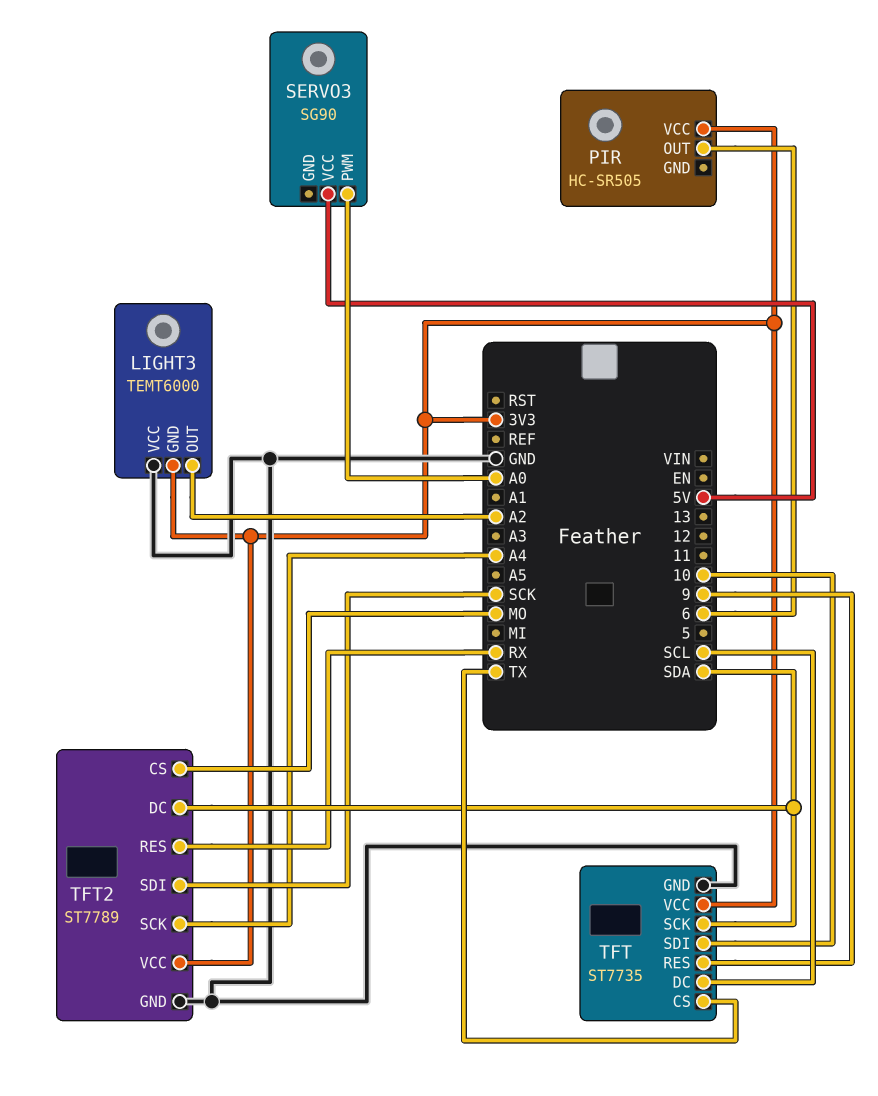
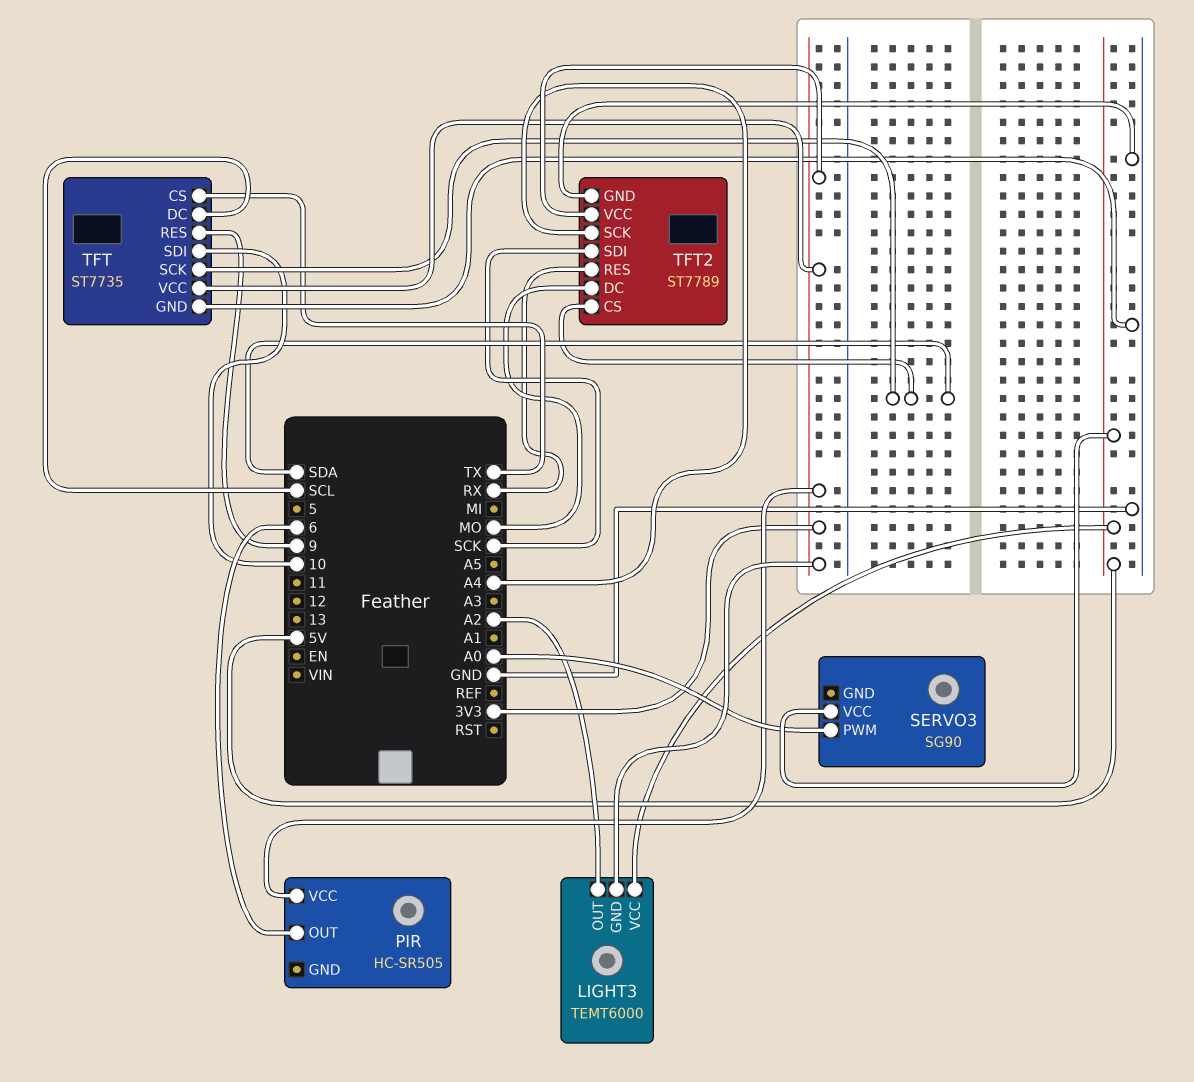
LIGHT3 pin VCC: GND -> 5V
TFT2 pin CS: MO -> SDA
TFT2 pin DC: SDA -> MO

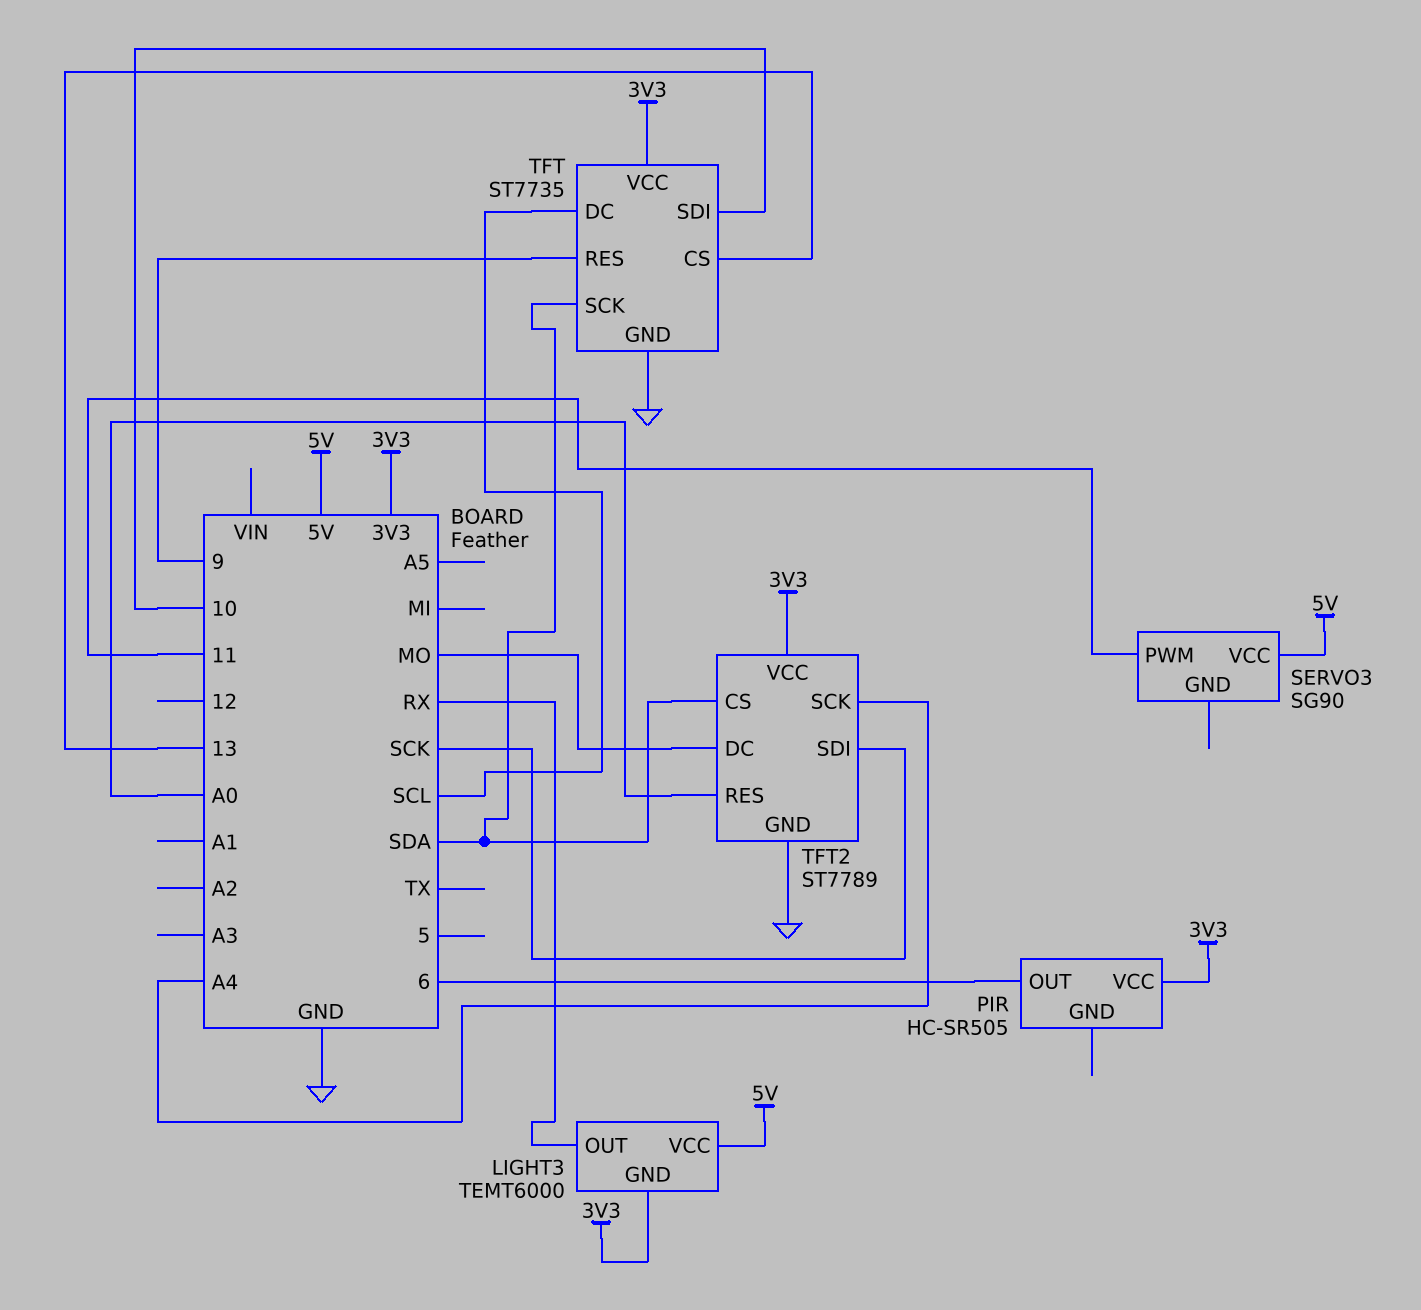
LIGHT3 pin OUT: A2 -> RX
SERVO3 pin PWM: A0 -> 11
TFT pin CS: TX -> 13
TFT2 pin RES: RX -> A0

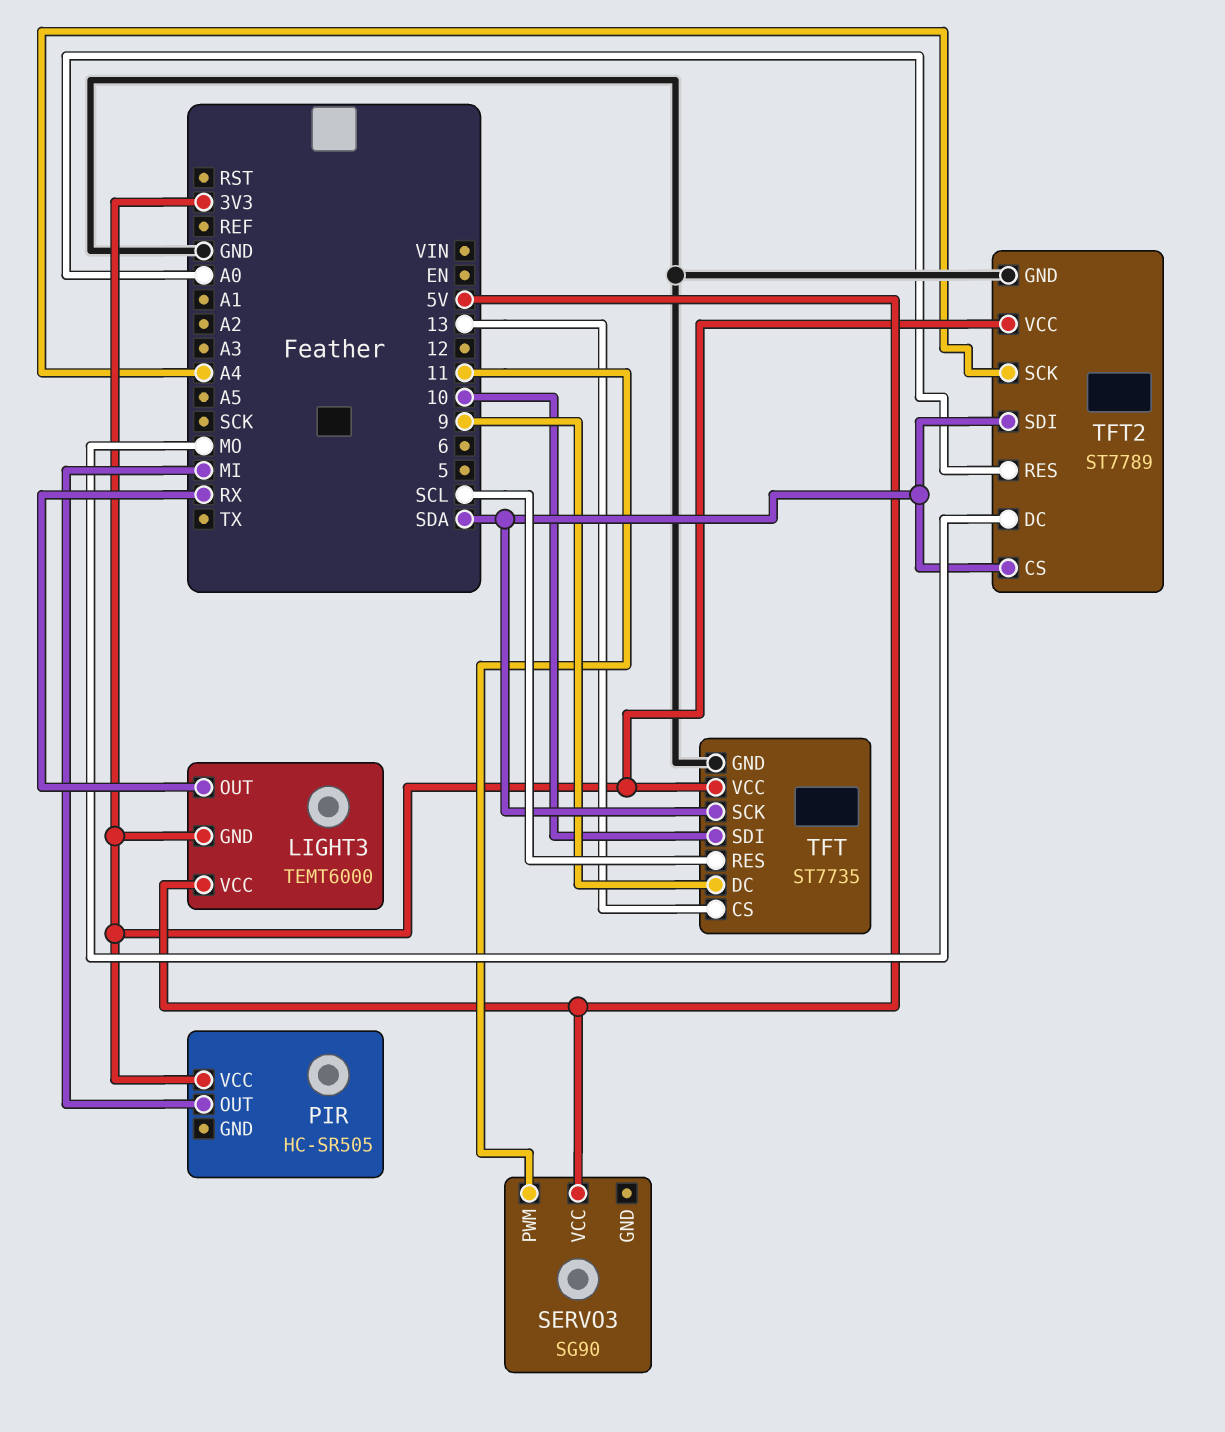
PIR pin OUT: 6 -> MI
TFT pin DC: SCL -> 9
TFT pin RES: 9 -> SCL
TFT2 pin SDI: SCK -> SDA

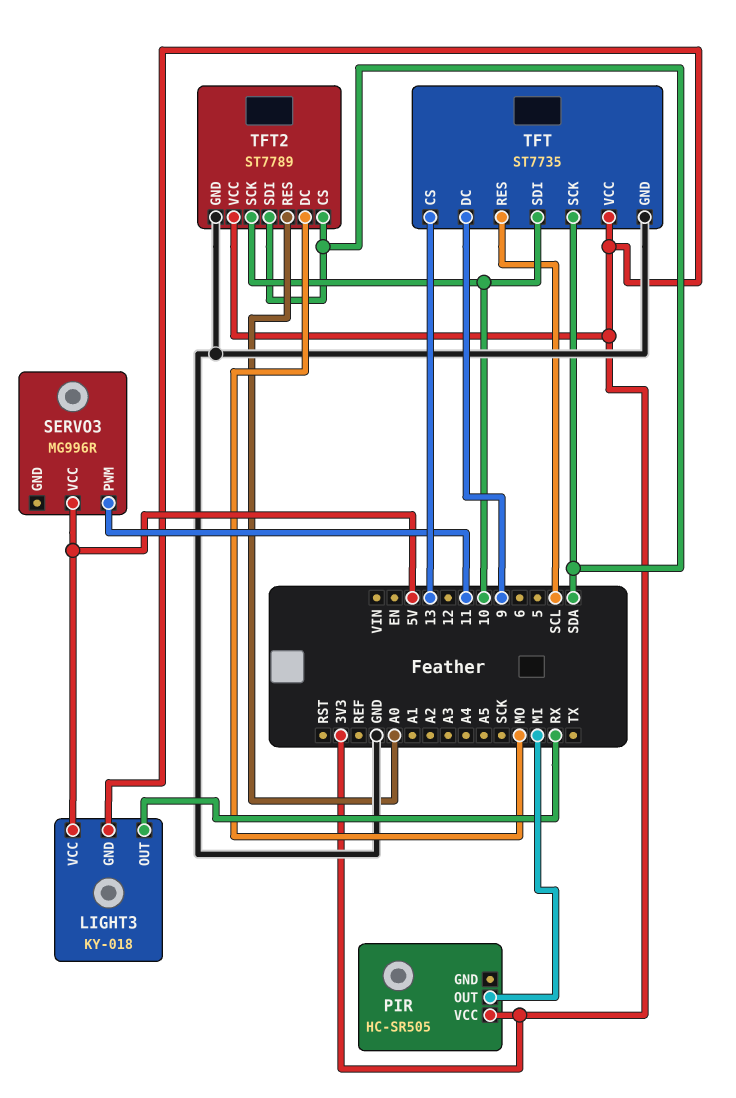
LIGHT3: TEMT6000 -> KY-018
SERVO3: SG90 -> MG996R
TFT2 pin SCK: A4 -> 10

